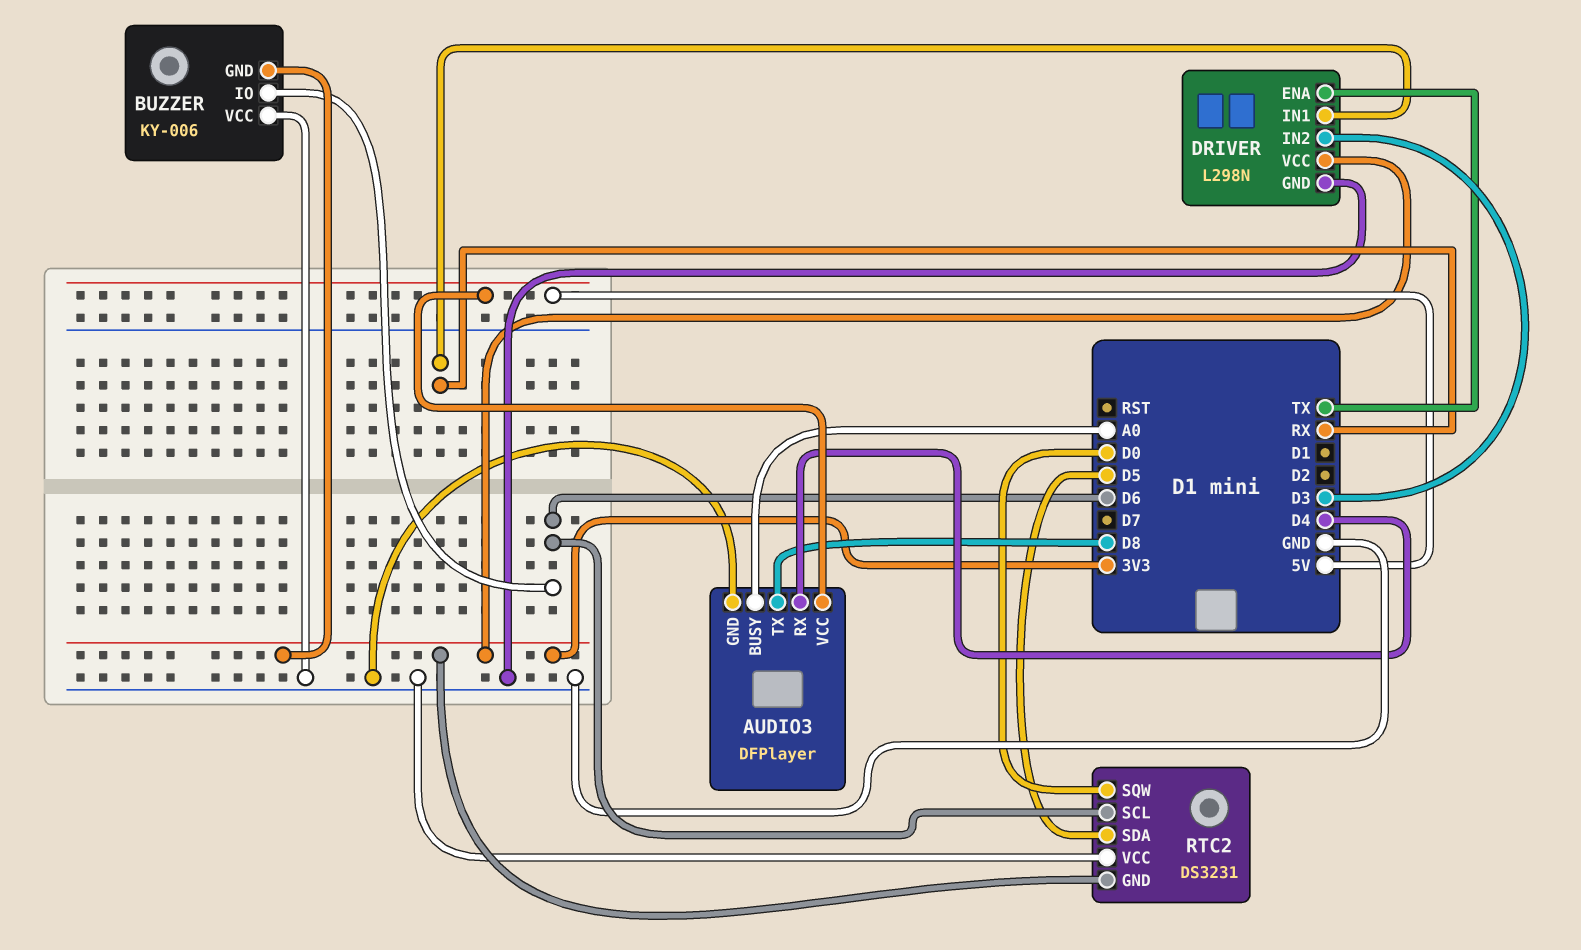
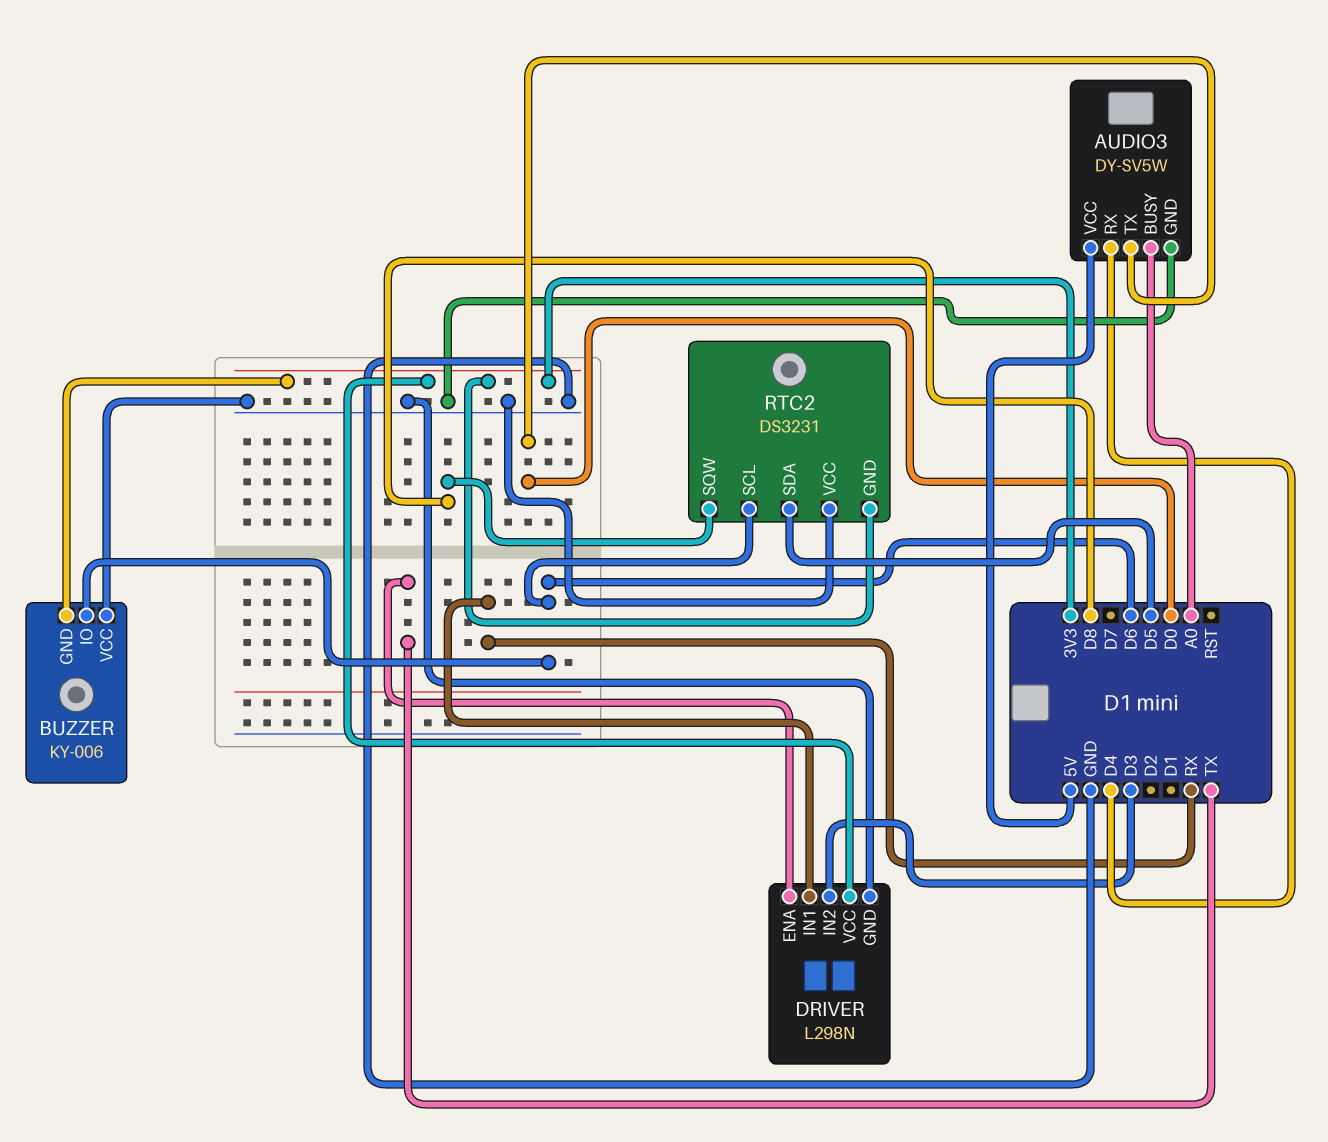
AUDIO3: DFPlayer -> DY-SV5W
AUDIO3 pin TX: D8 -> D0
RTC2 pin SQW: D0 -> D8

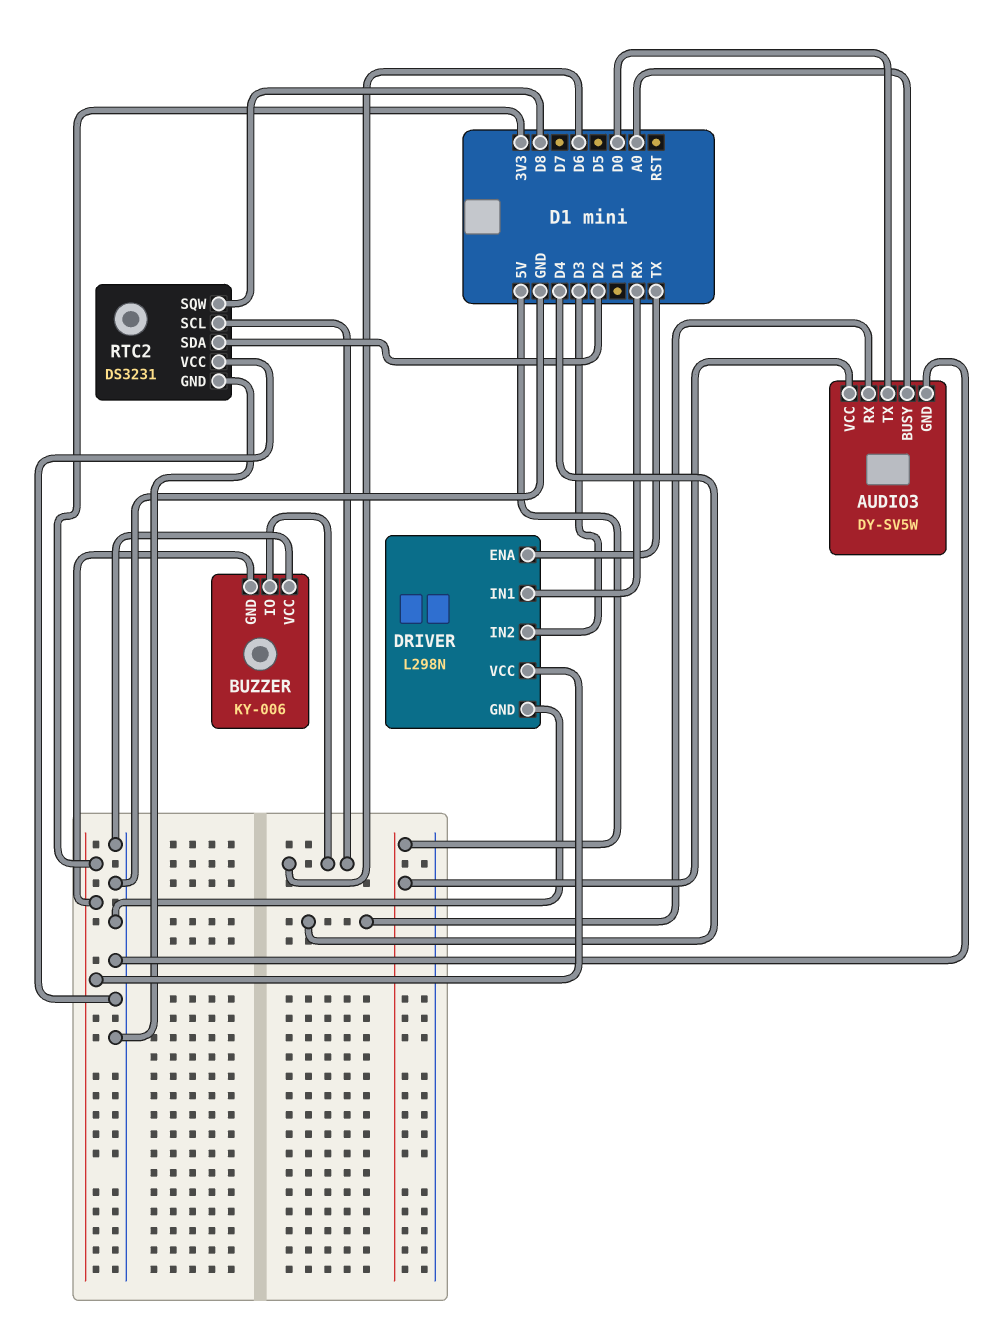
RTC2 pin GND: 3V3 -> GND
RTC2 pin SDA: D5 -> D2

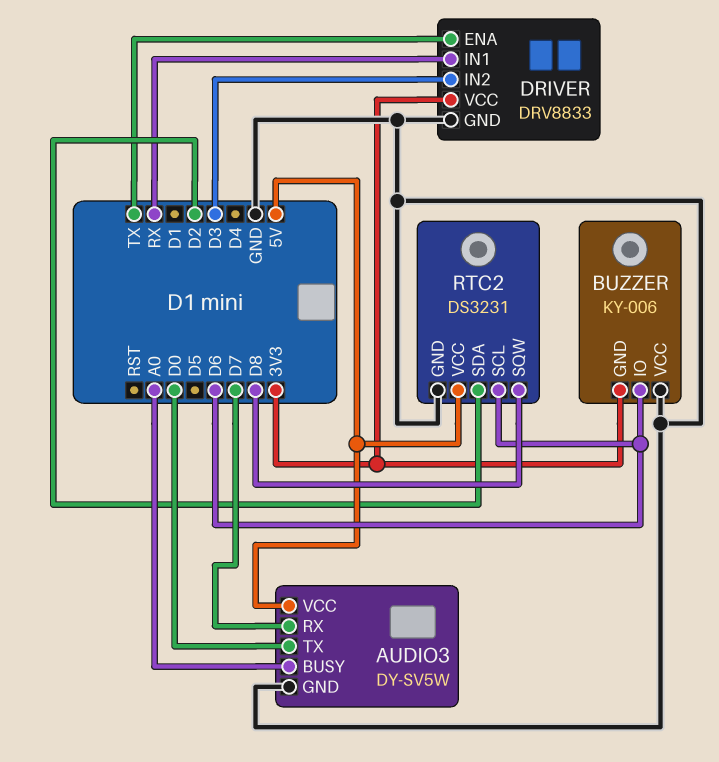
AUDIO3 pin RX: D4 -> D7
DRIVER: L298N -> DRV8833
RTC2 pin VCC: GND -> 5V

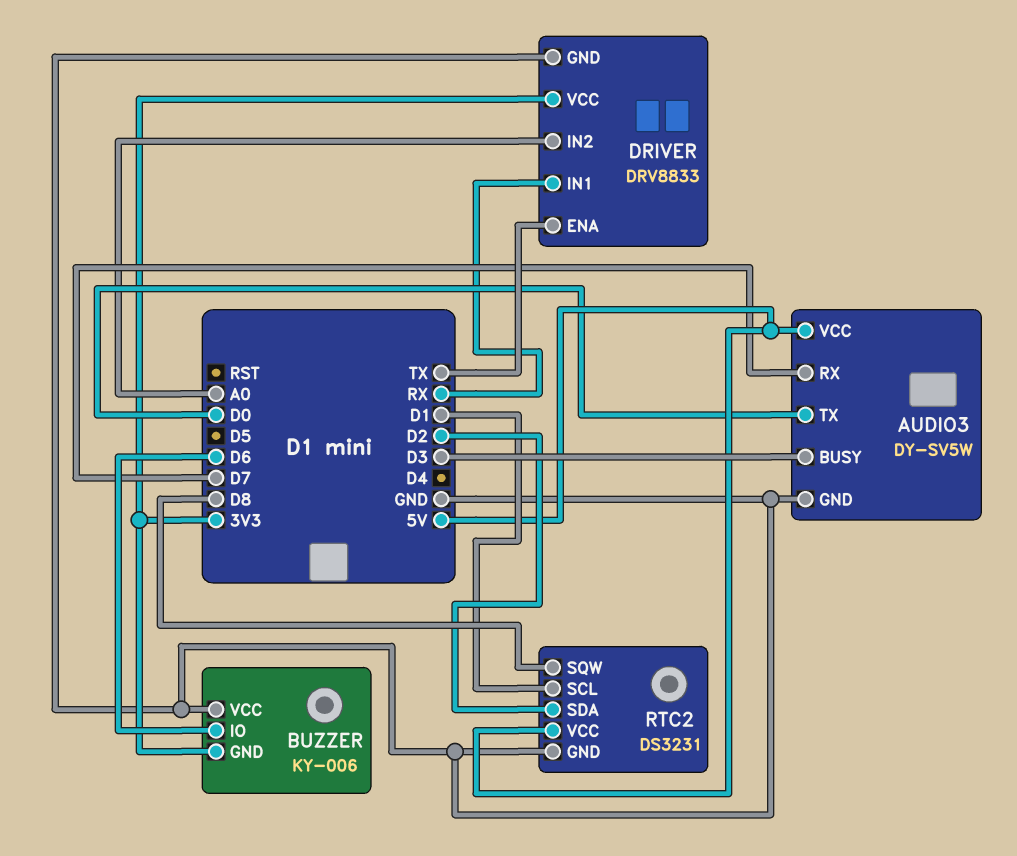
AUDIO3 pin BUSY: A0 -> D3
DRIVER pin IN2: D3 -> A0
RTC2 pin SCL: D6 -> D1

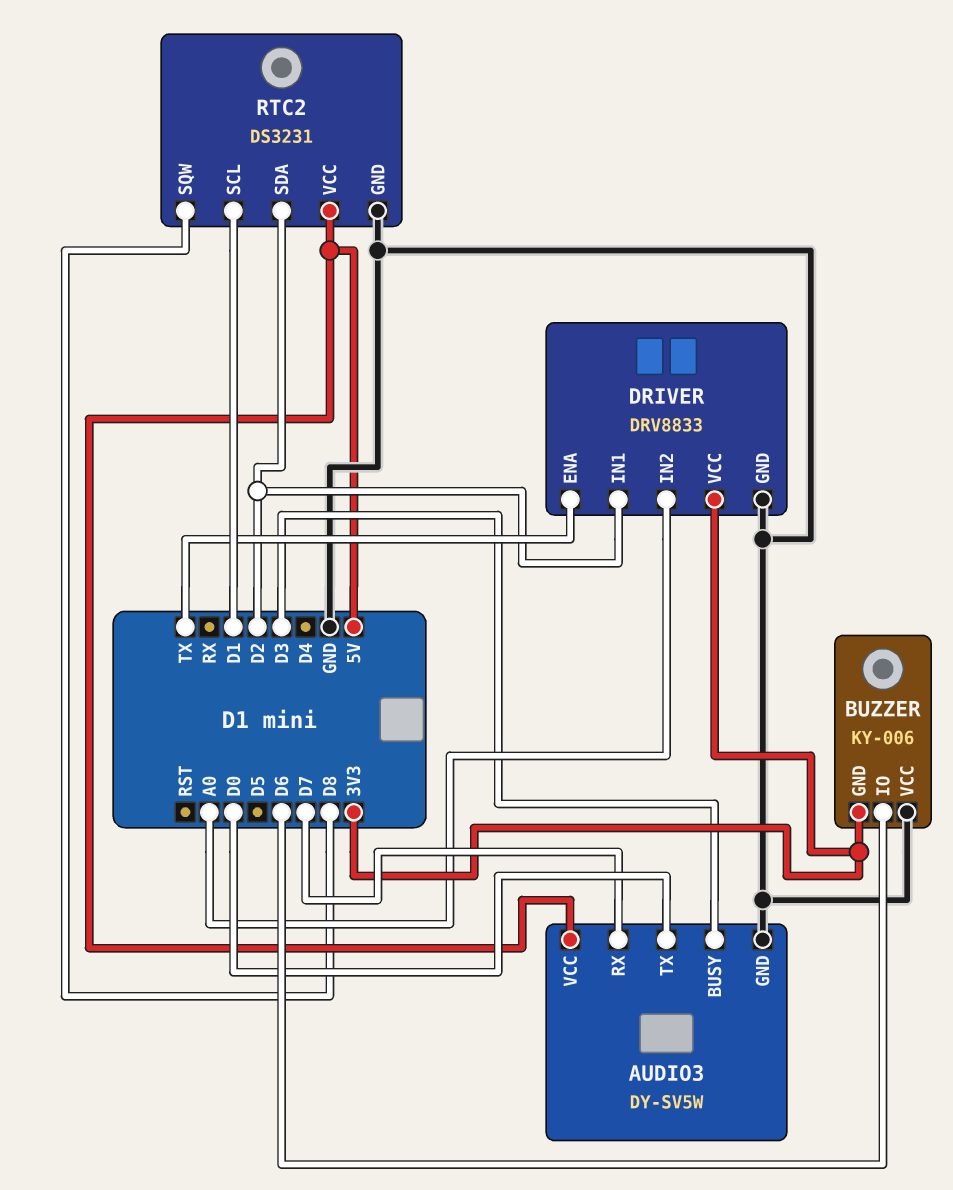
DRIVER pin IN1: RX -> D2

